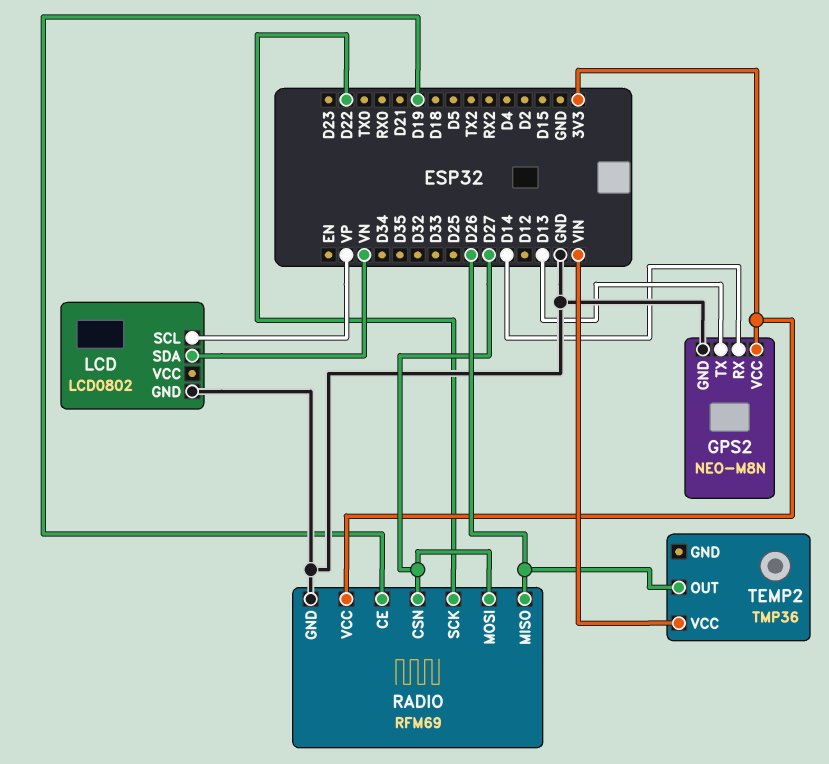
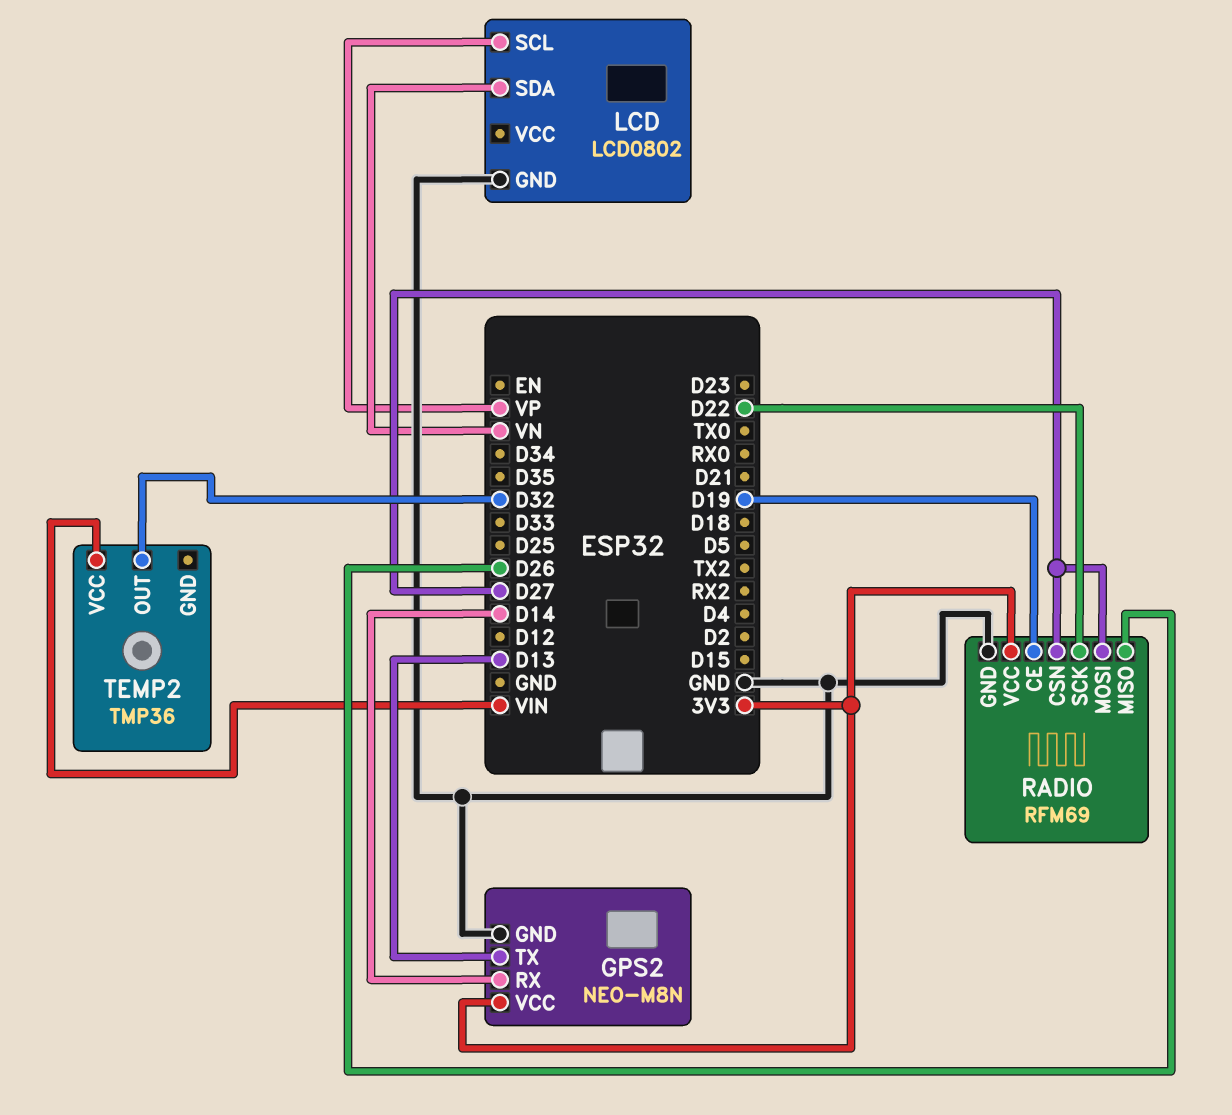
TEMP2 pin OUT: D26 -> D32

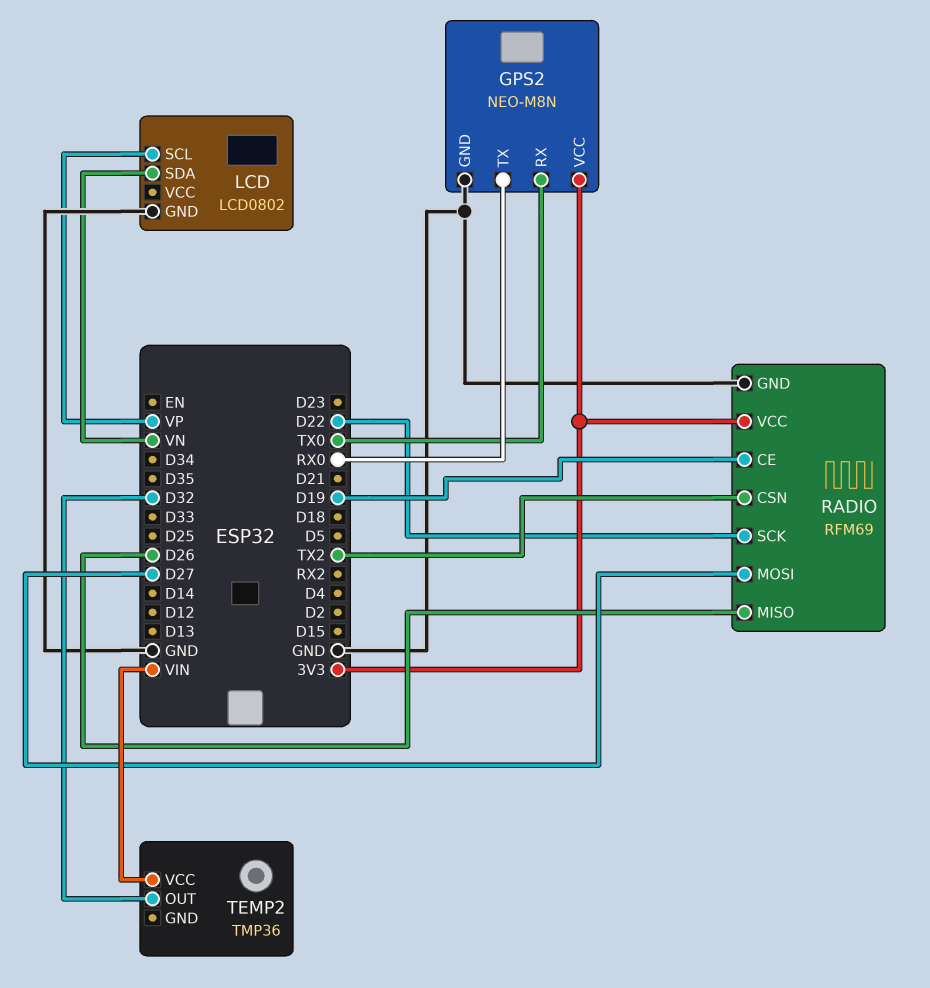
GPS2 pin RX: D14 -> TX0
GPS2 pin TX: D13 -> RX0
RADIO pin CSN: D27 -> TX2

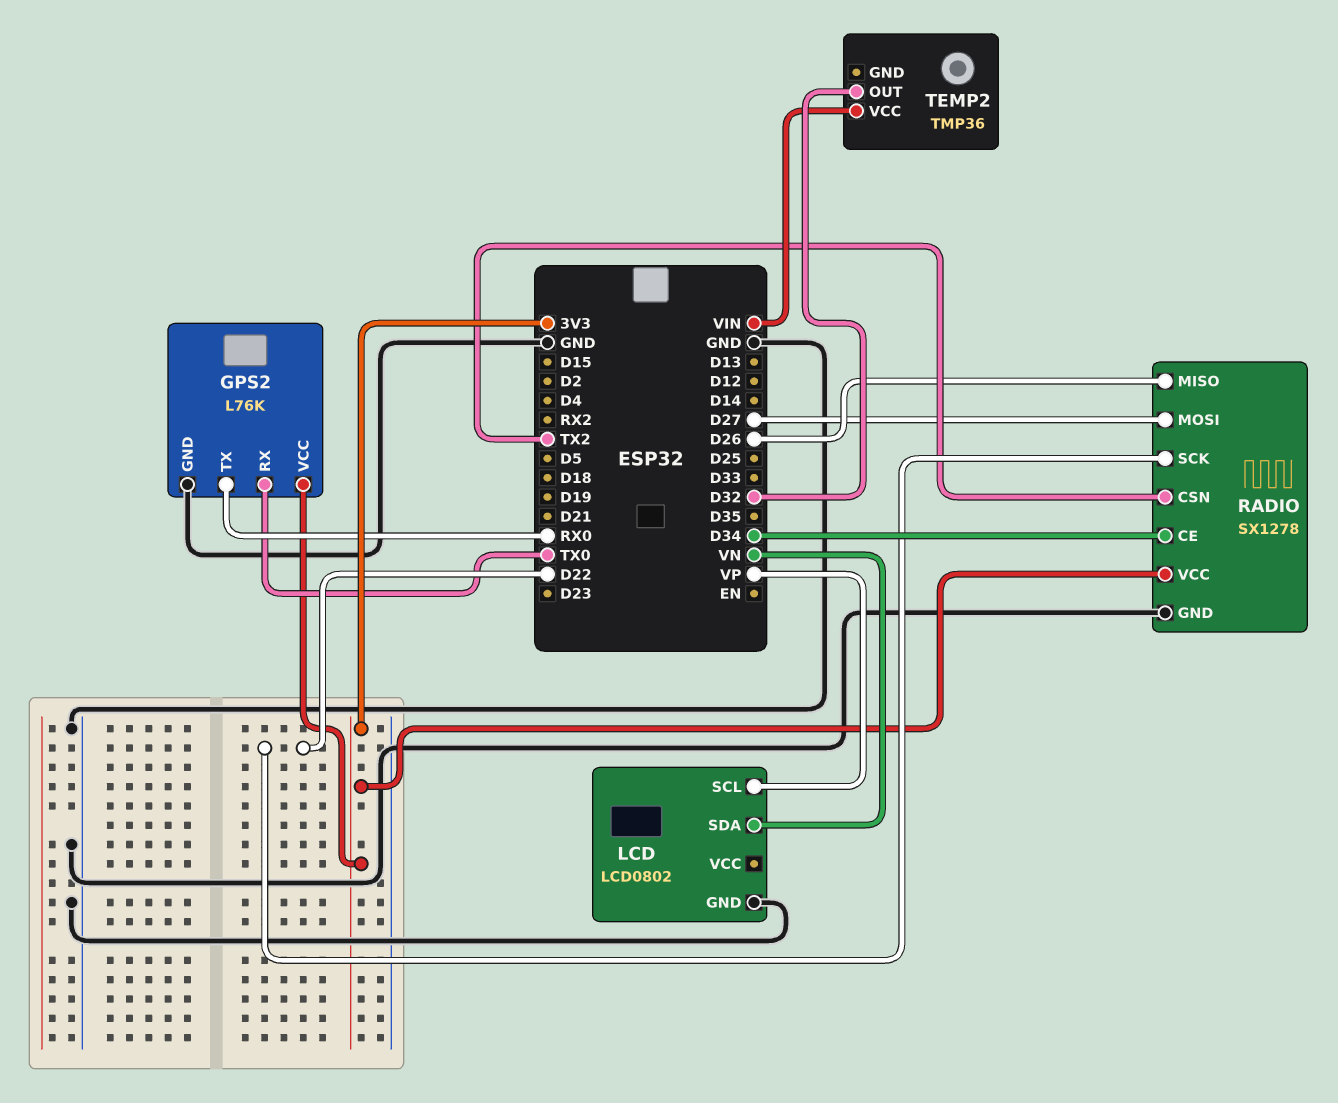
GPS2: NEO-M8N -> L76K
RADIO: RFM69 -> SX1278
RADIO pin CE: D19 -> D34

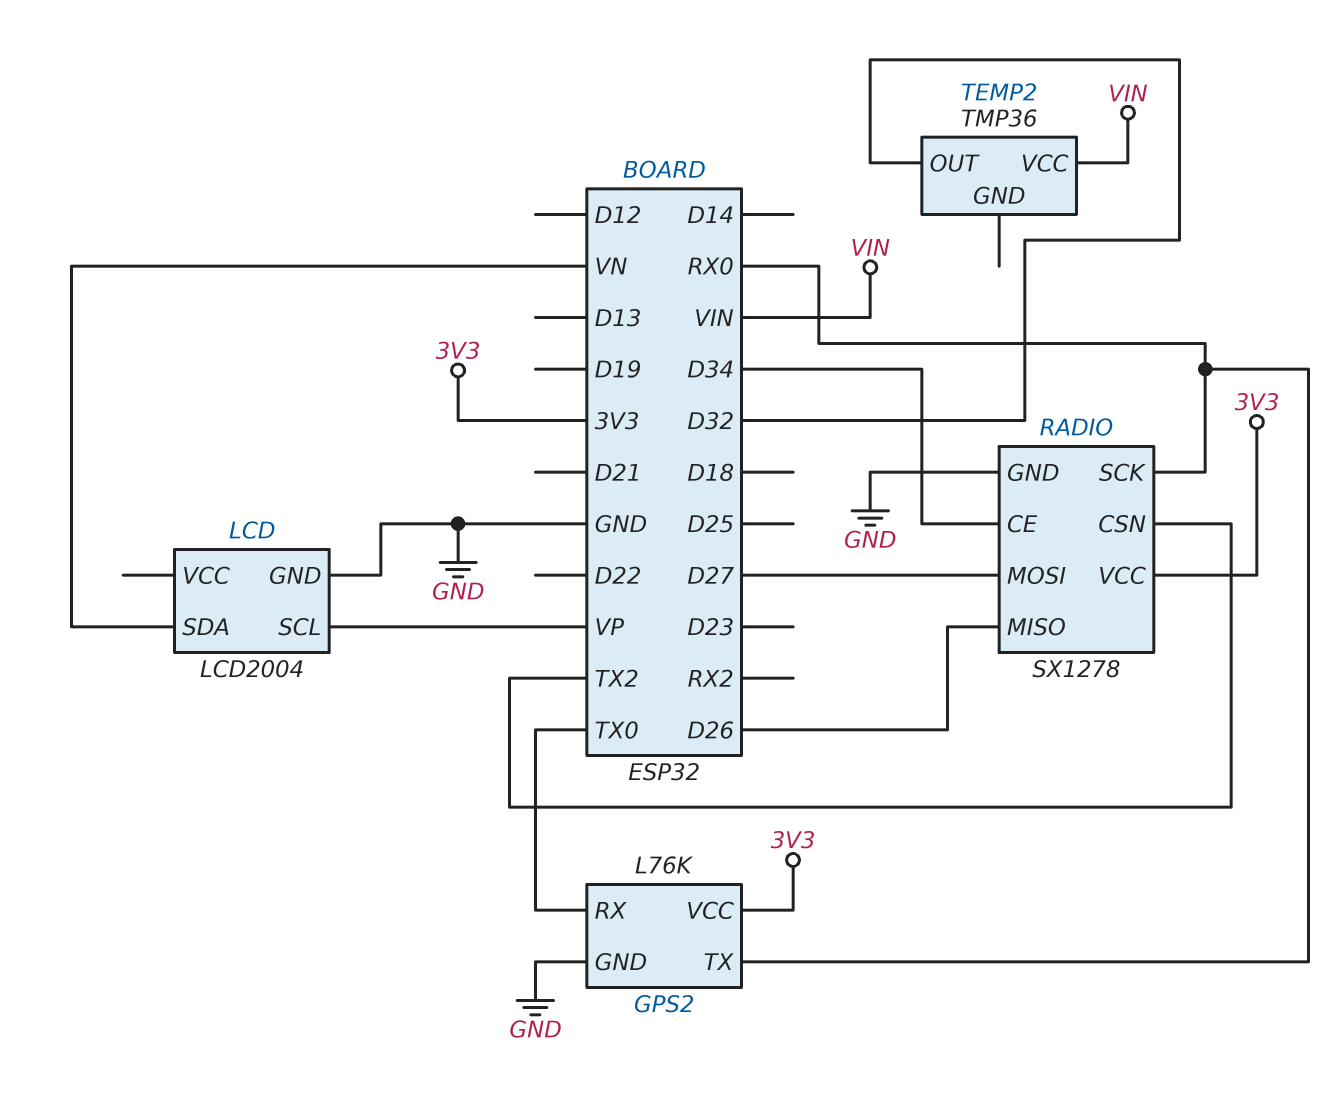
LCD: LCD0802 -> LCD2004
RADIO pin SCK: D22 -> RX0

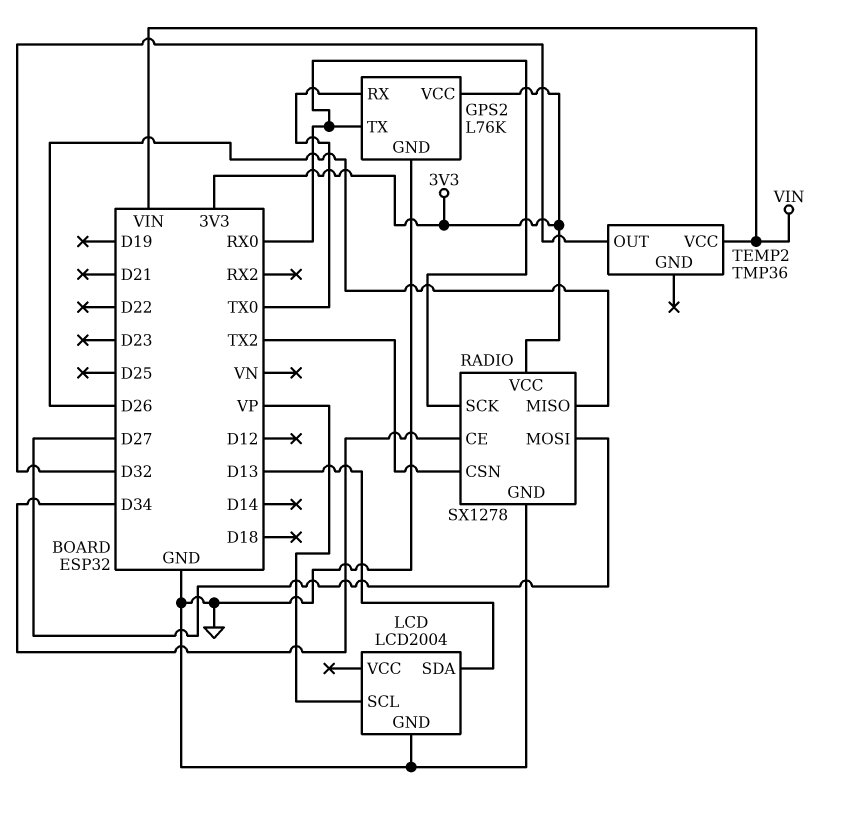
LCD pin SDA: VN -> D13

